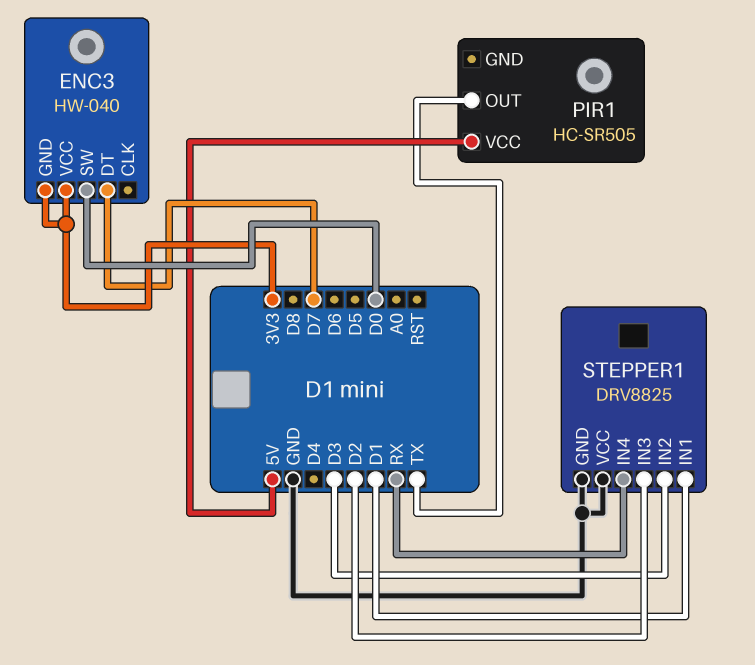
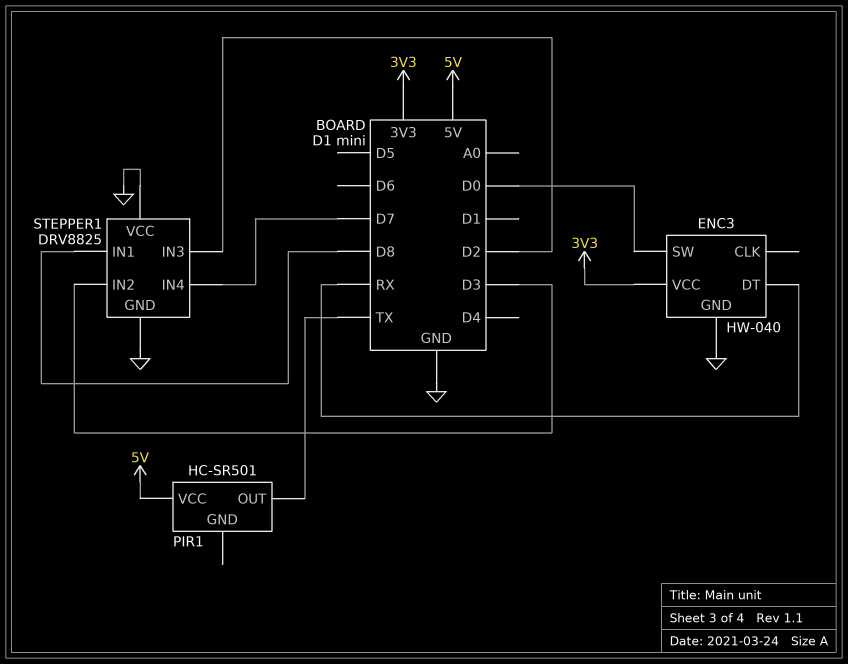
ENC3 pin DT: D7 -> RX
ENC3 pin GND: 3V3 -> GND
PIR1: HC-SR505 -> HC-SR501
STEPPER1 pin IN1: D1 -> D8
STEPPER1 pin IN4: RX -> D7

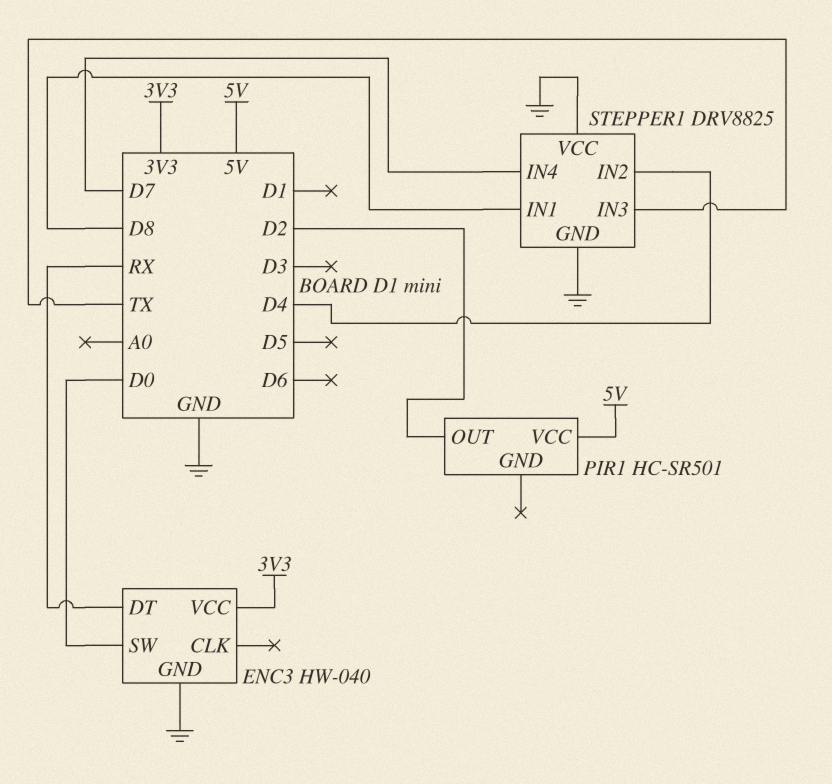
PIR1 pin OUT: TX -> D2
STEPPER1 pin IN2: D3 -> D4
STEPPER1 pin IN3: D2 -> TX

